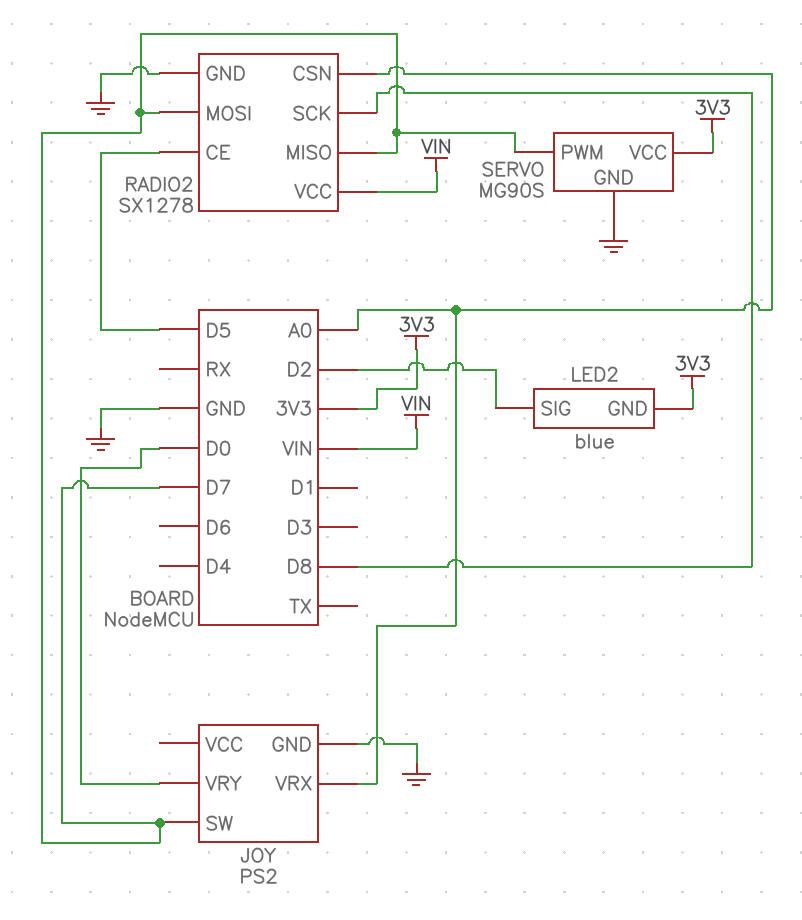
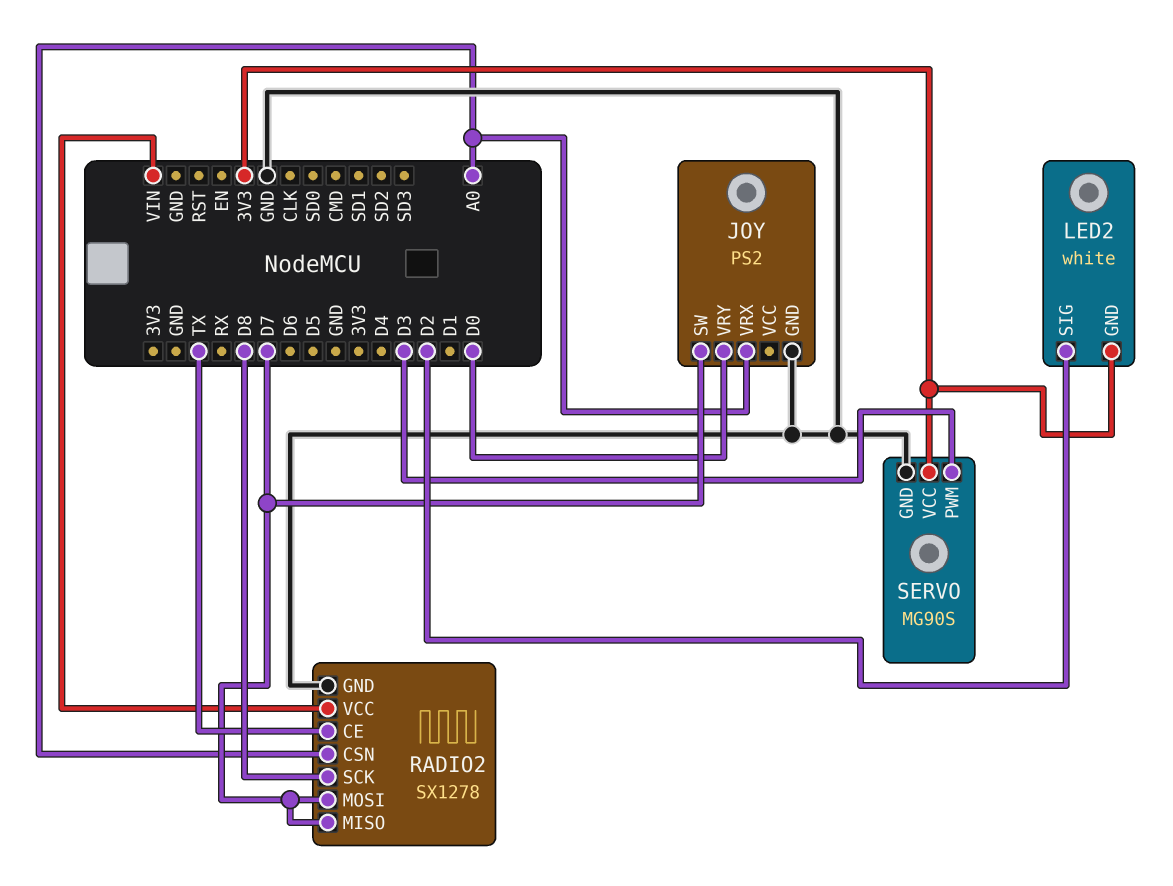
LED2: blue -> white
RADIO2 pin CE: D5 -> TX
SERVO pin PWM: D7 -> D3

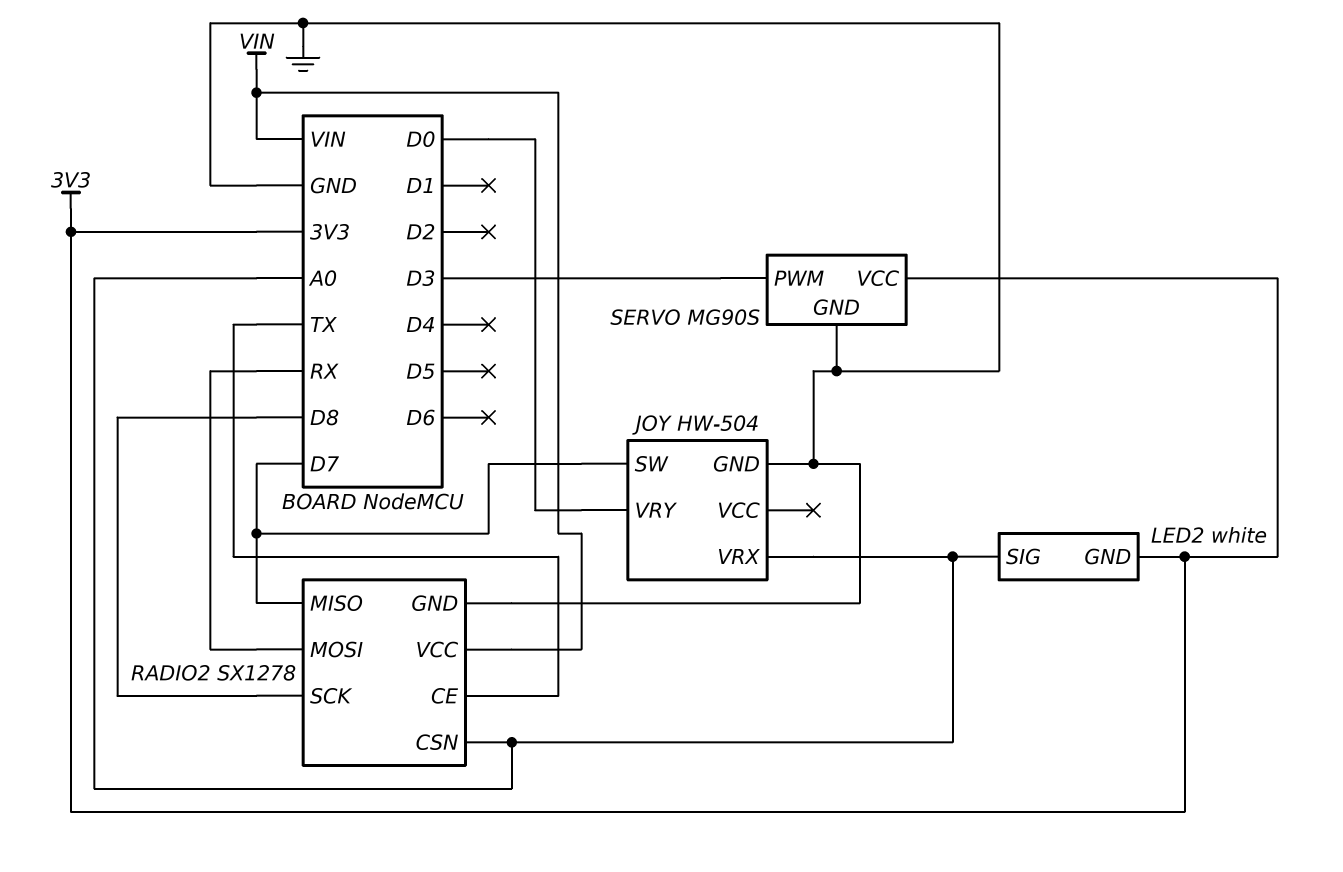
JOY: PS2 -> HW-504
LED2 pin SIG: D2 -> A0
RADIO2 pin MOSI: D7 -> RX

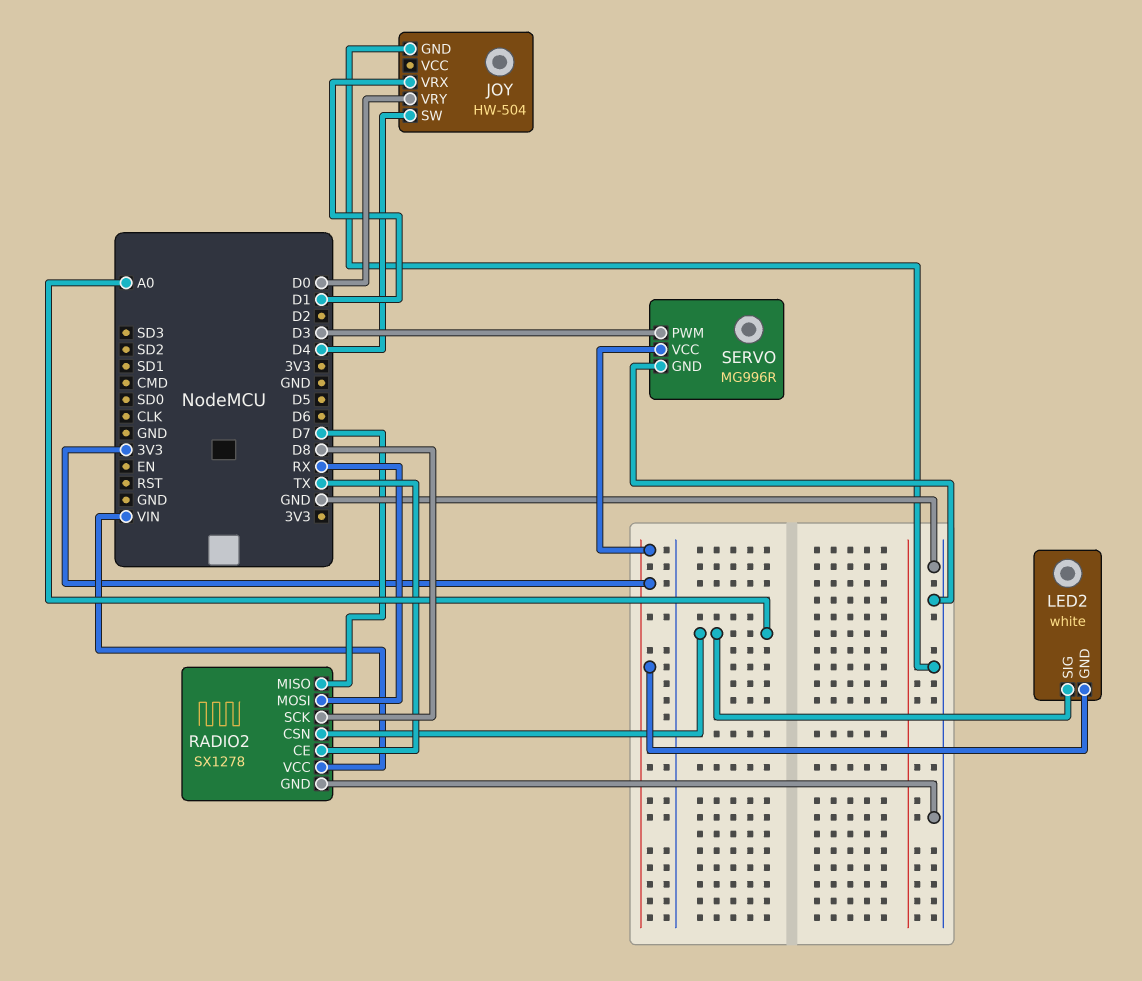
JOY pin SW: D7 -> D4
JOY pin VRX: A0 -> D1
SERVO: MG90S -> MG996R

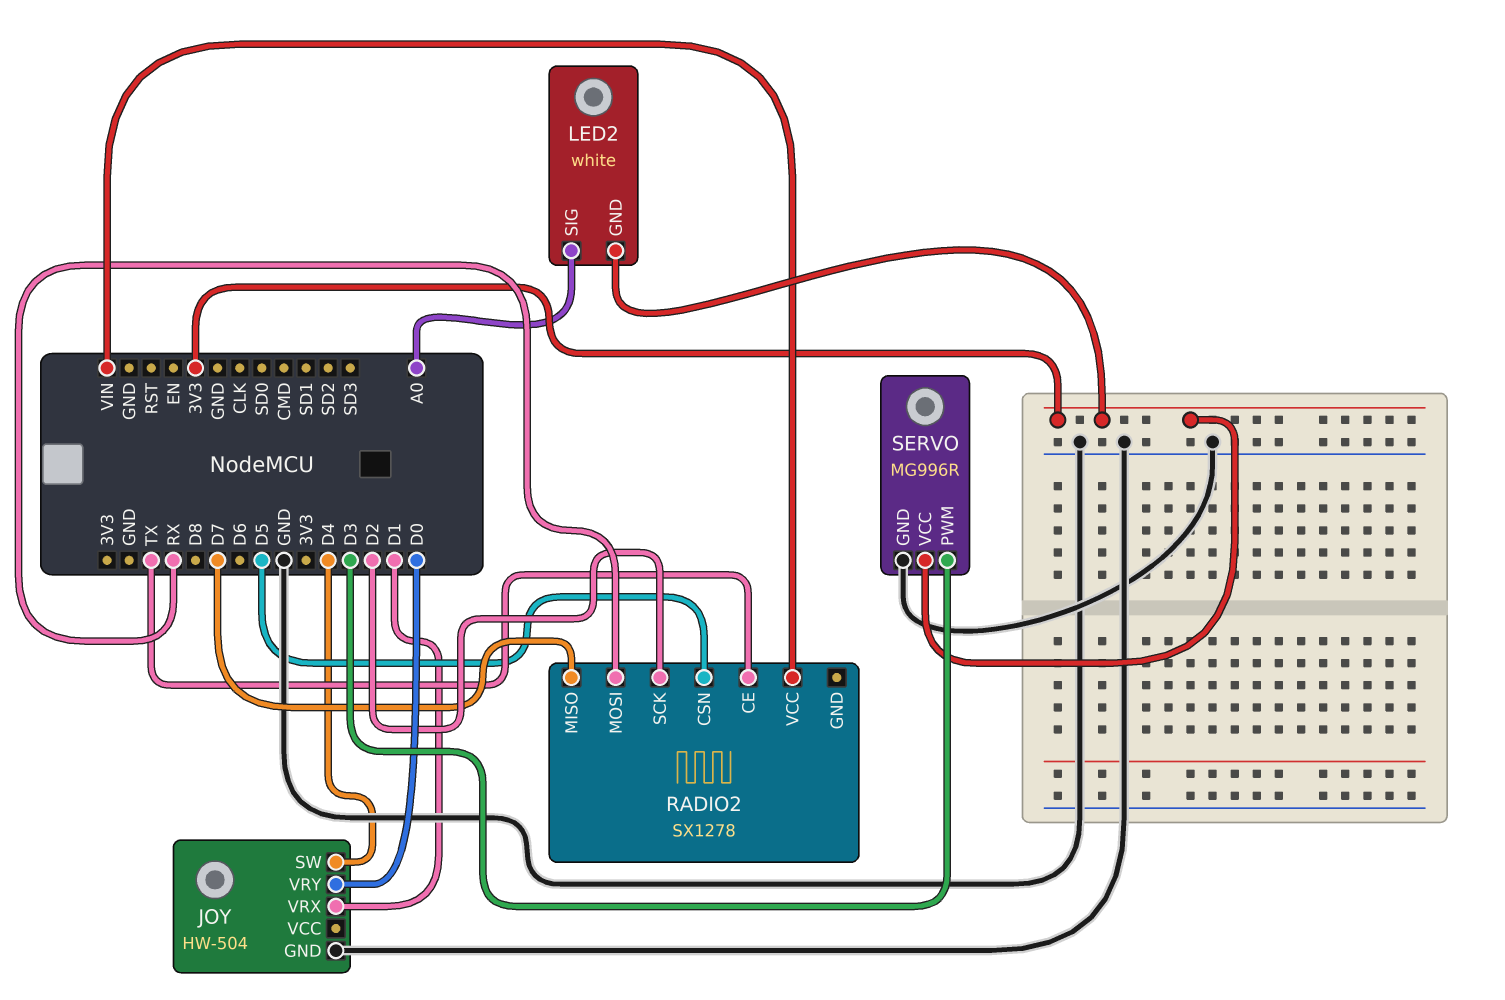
RADIO2 pin CSN: A0 -> D5
RADIO2 pin GND: GND -> none
RADIO2 pin SCK: D8 -> D2

